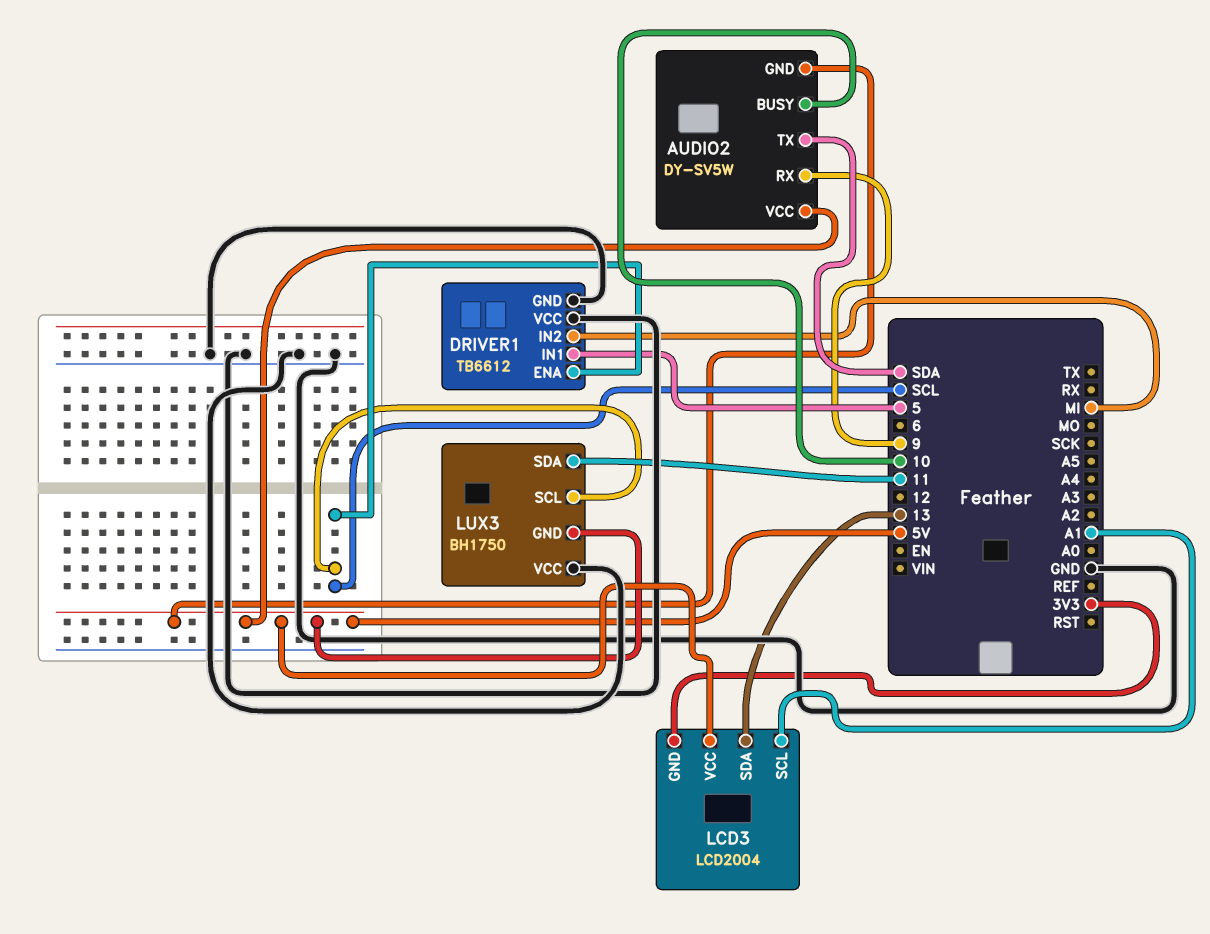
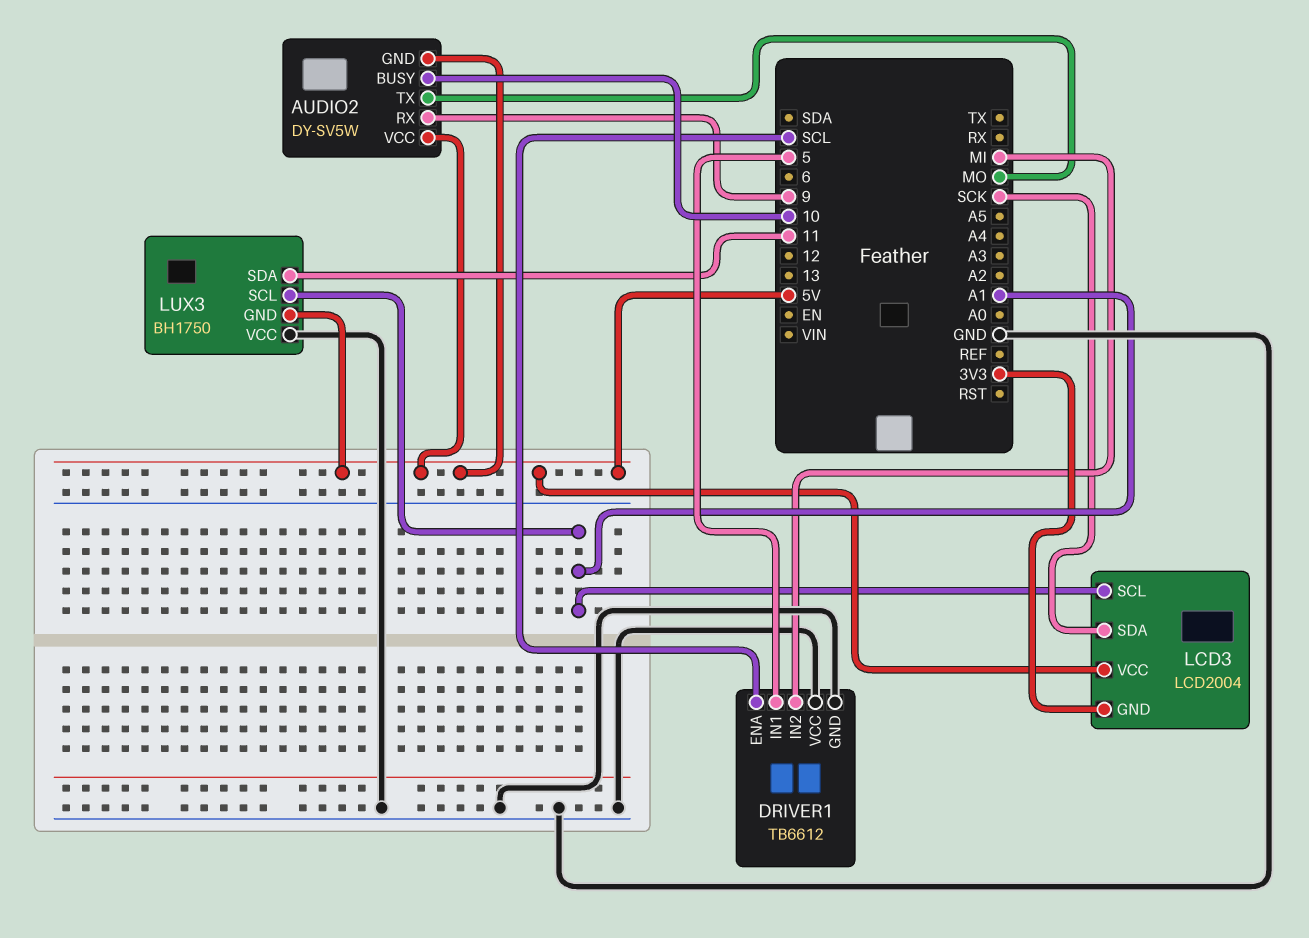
AUDIO2 pin TX: SDA -> MO
LCD3 pin SDA: 13 -> SCK
LUX3 pin SCL: SCL -> A1

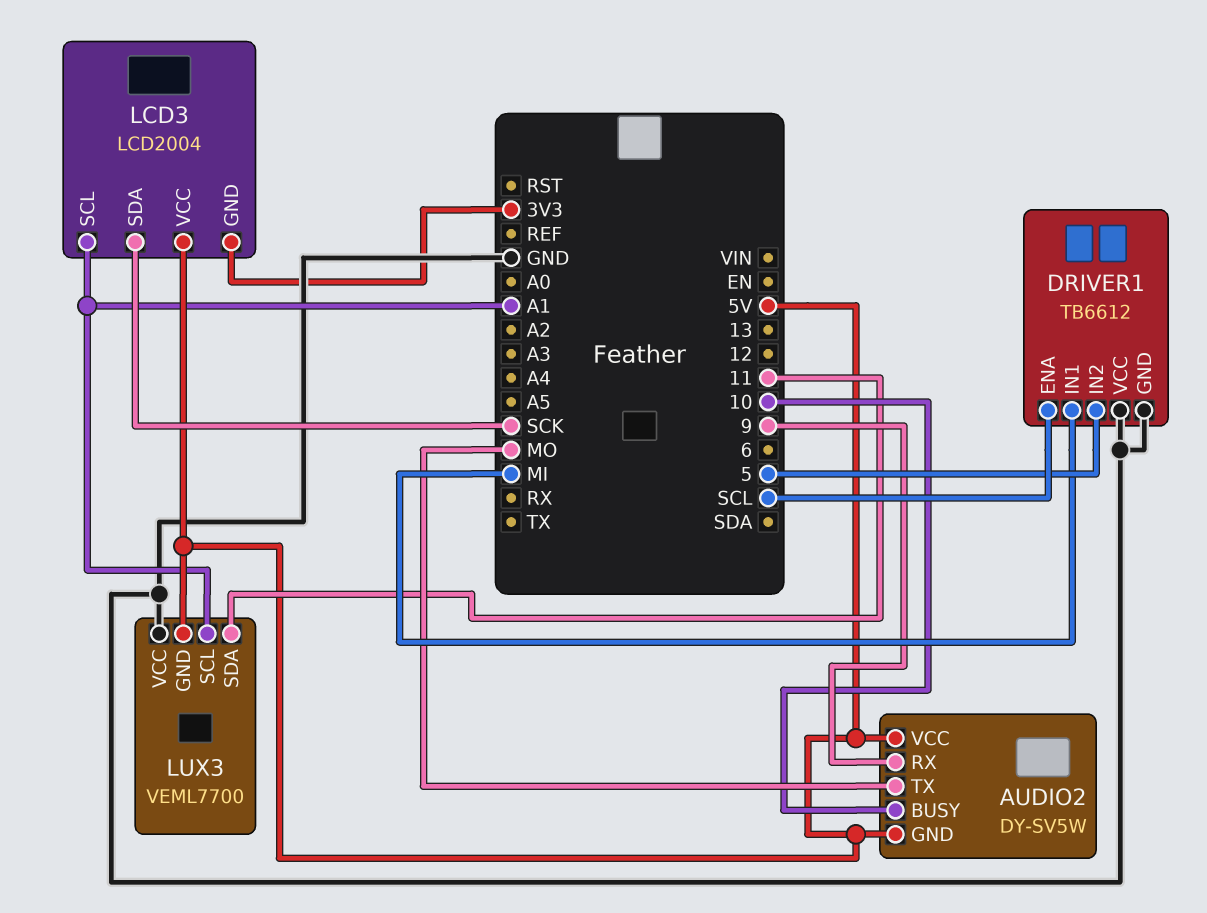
DRIVER1 pin IN1: 5 -> MI
DRIVER1 pin IN2: MI -> 5
LUX3: BH1750 -> VEML7700

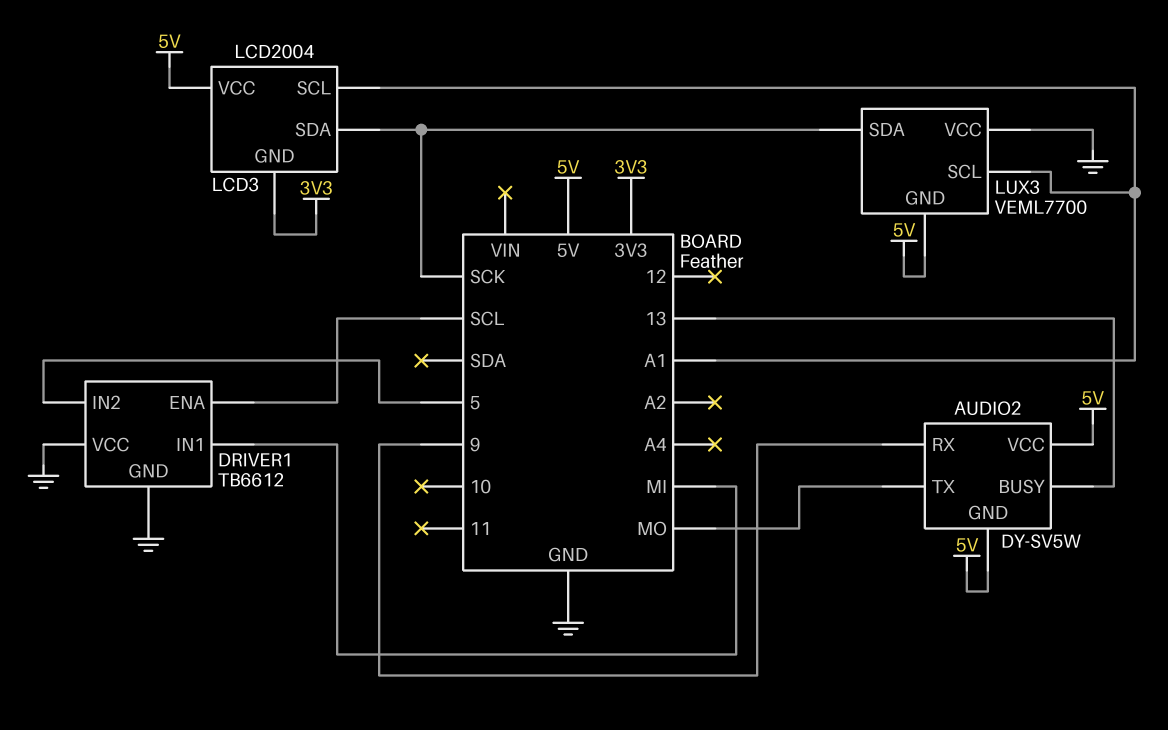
AUDIO2 pin BUSY: 10 -> 13
LUX3 pin SDA: 11 -> SCK

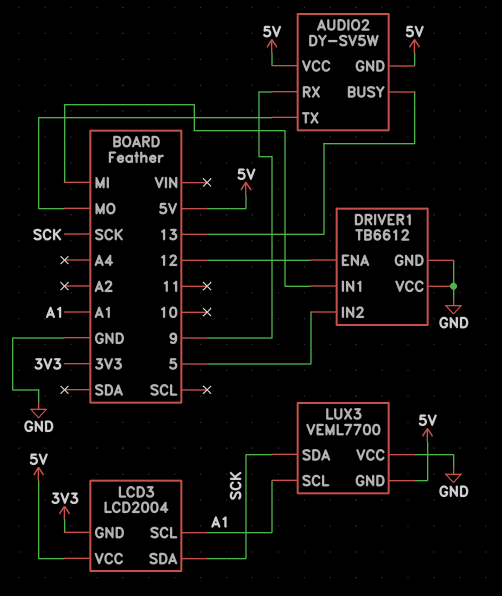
DRIVER1 pin ENA: SCL -> 12

